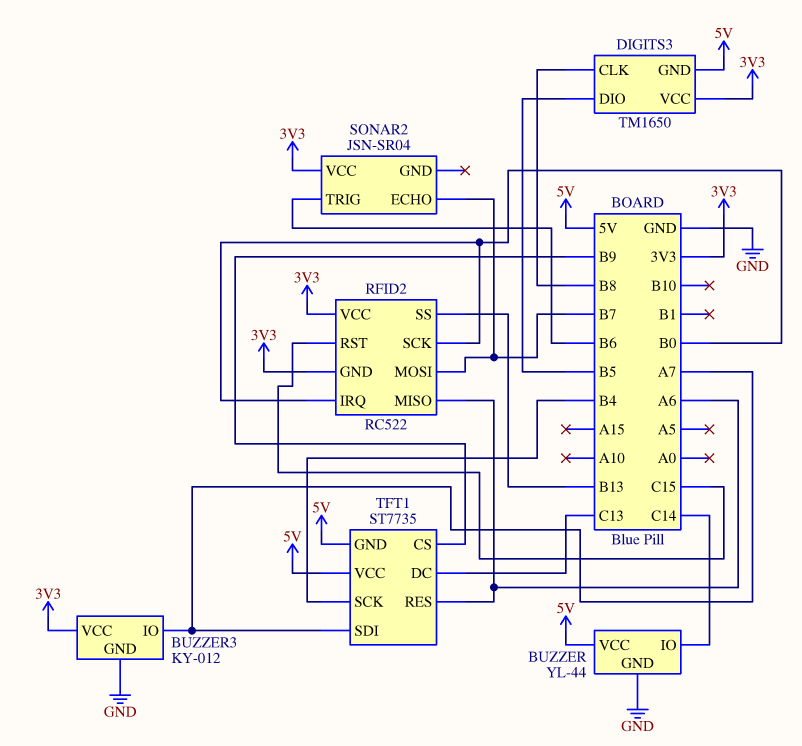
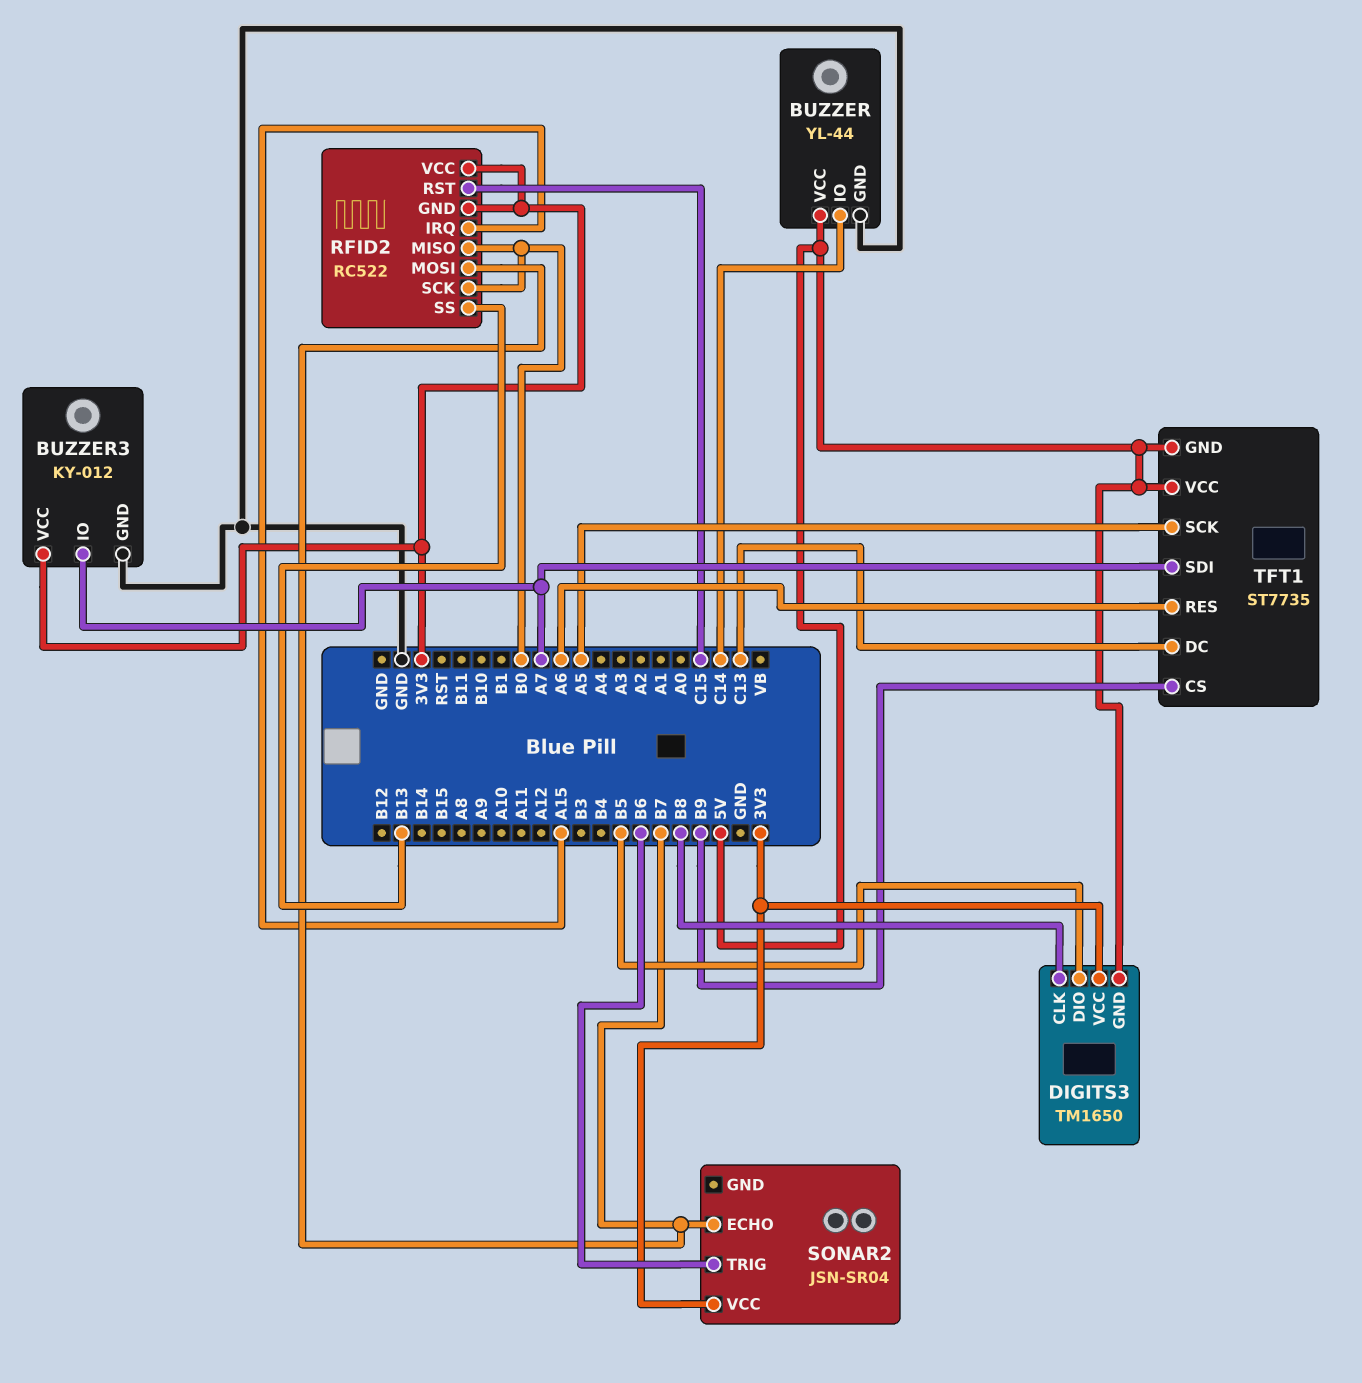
RFID2 pin IRQ: B0 -> A15
RFID2 pin MISO: A6 -> B0
TFT1 pin SCK: B4 -> A5

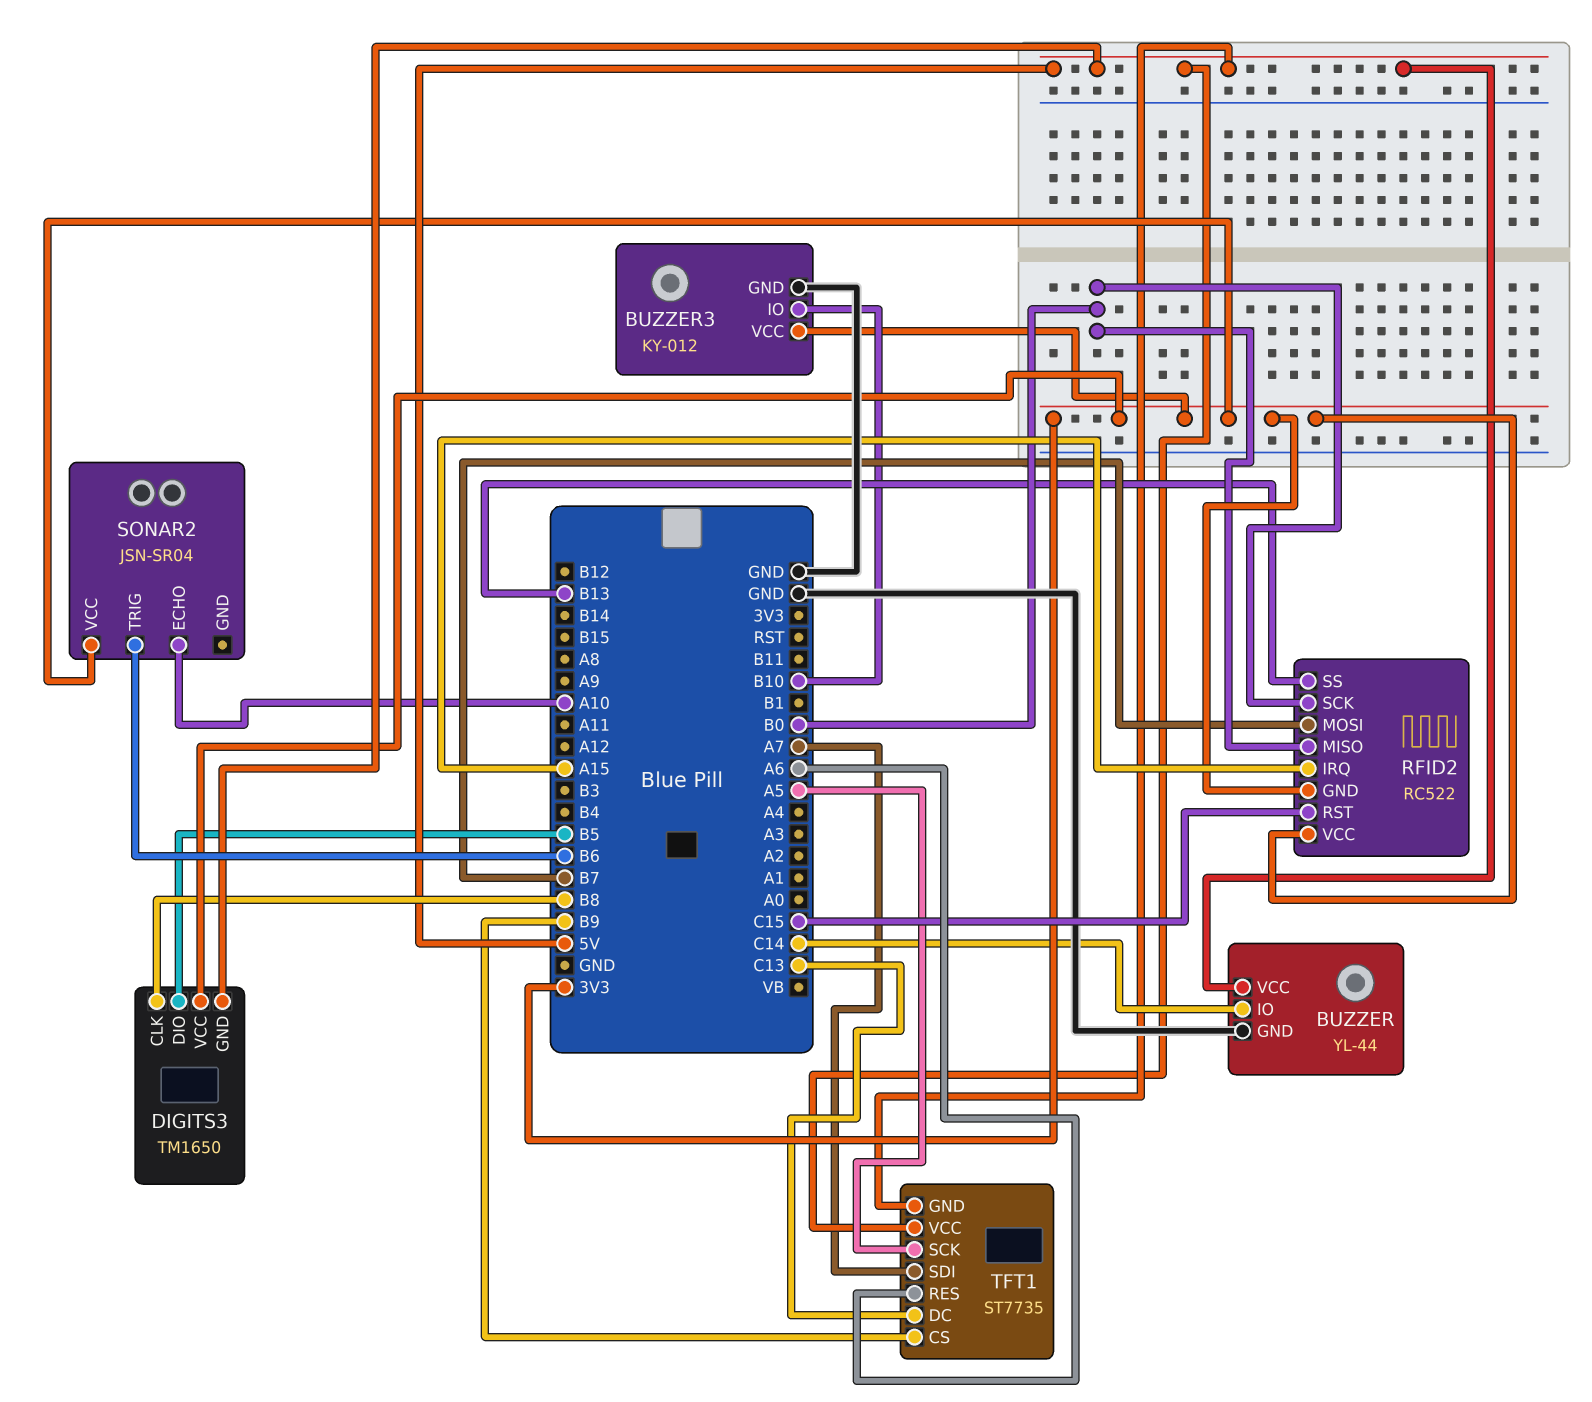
BUZZER3 pin IO: A7 -> B10
SONAR2 pin ECHO: B7 -> A10

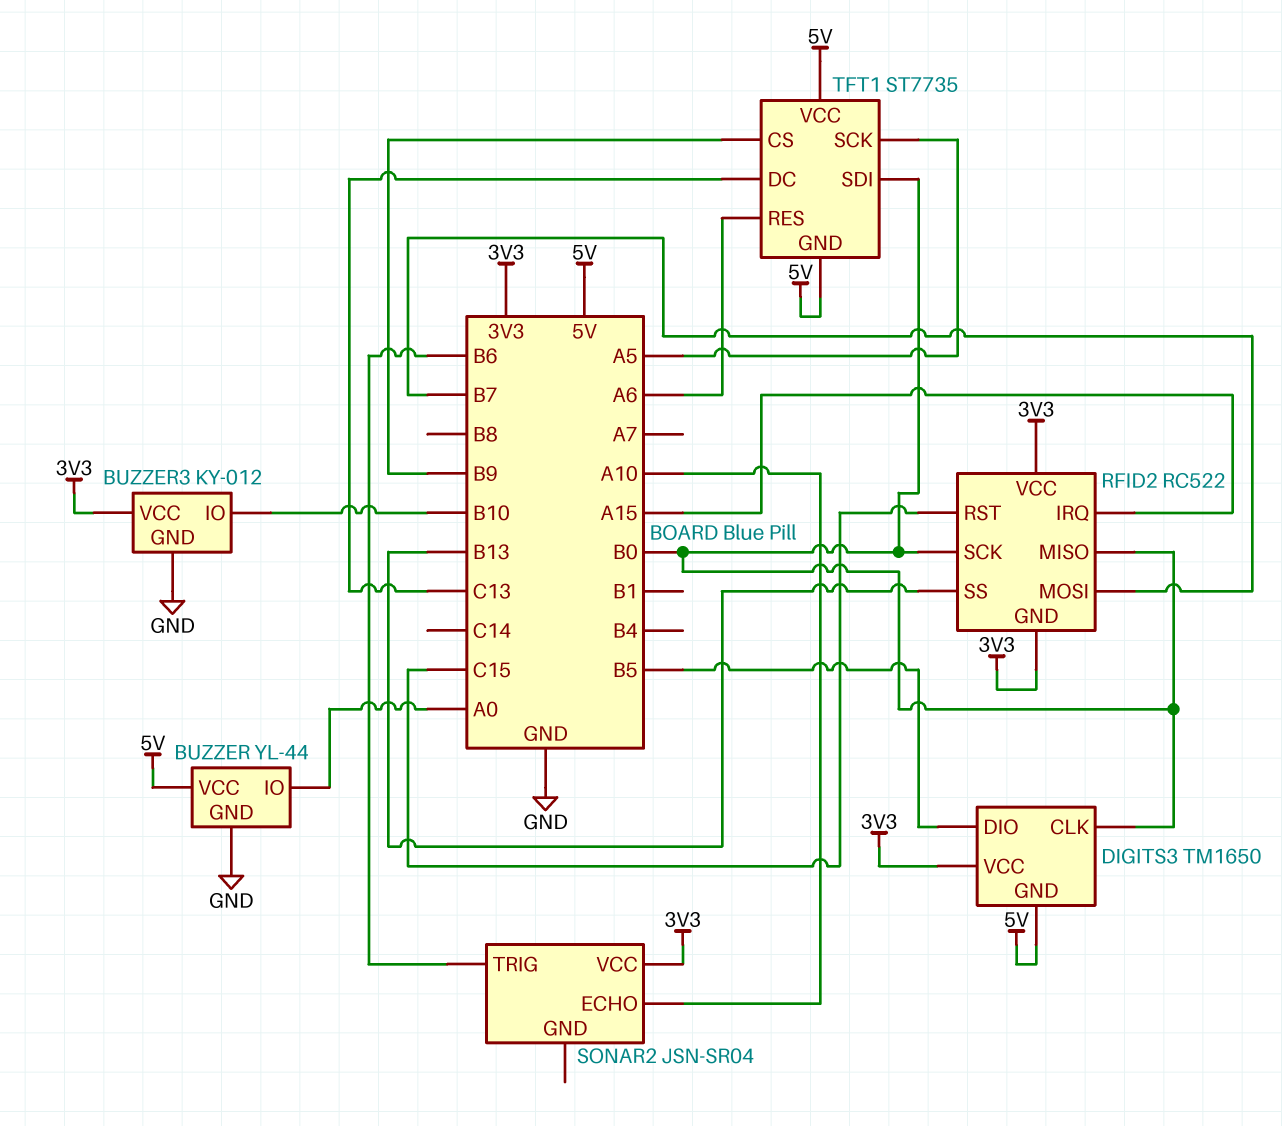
BUZZER pin IO: C14 -> A0
DIGITS3 pin CLK: B8 -> B0
TFT1 pin SDI: A7 -> B0

